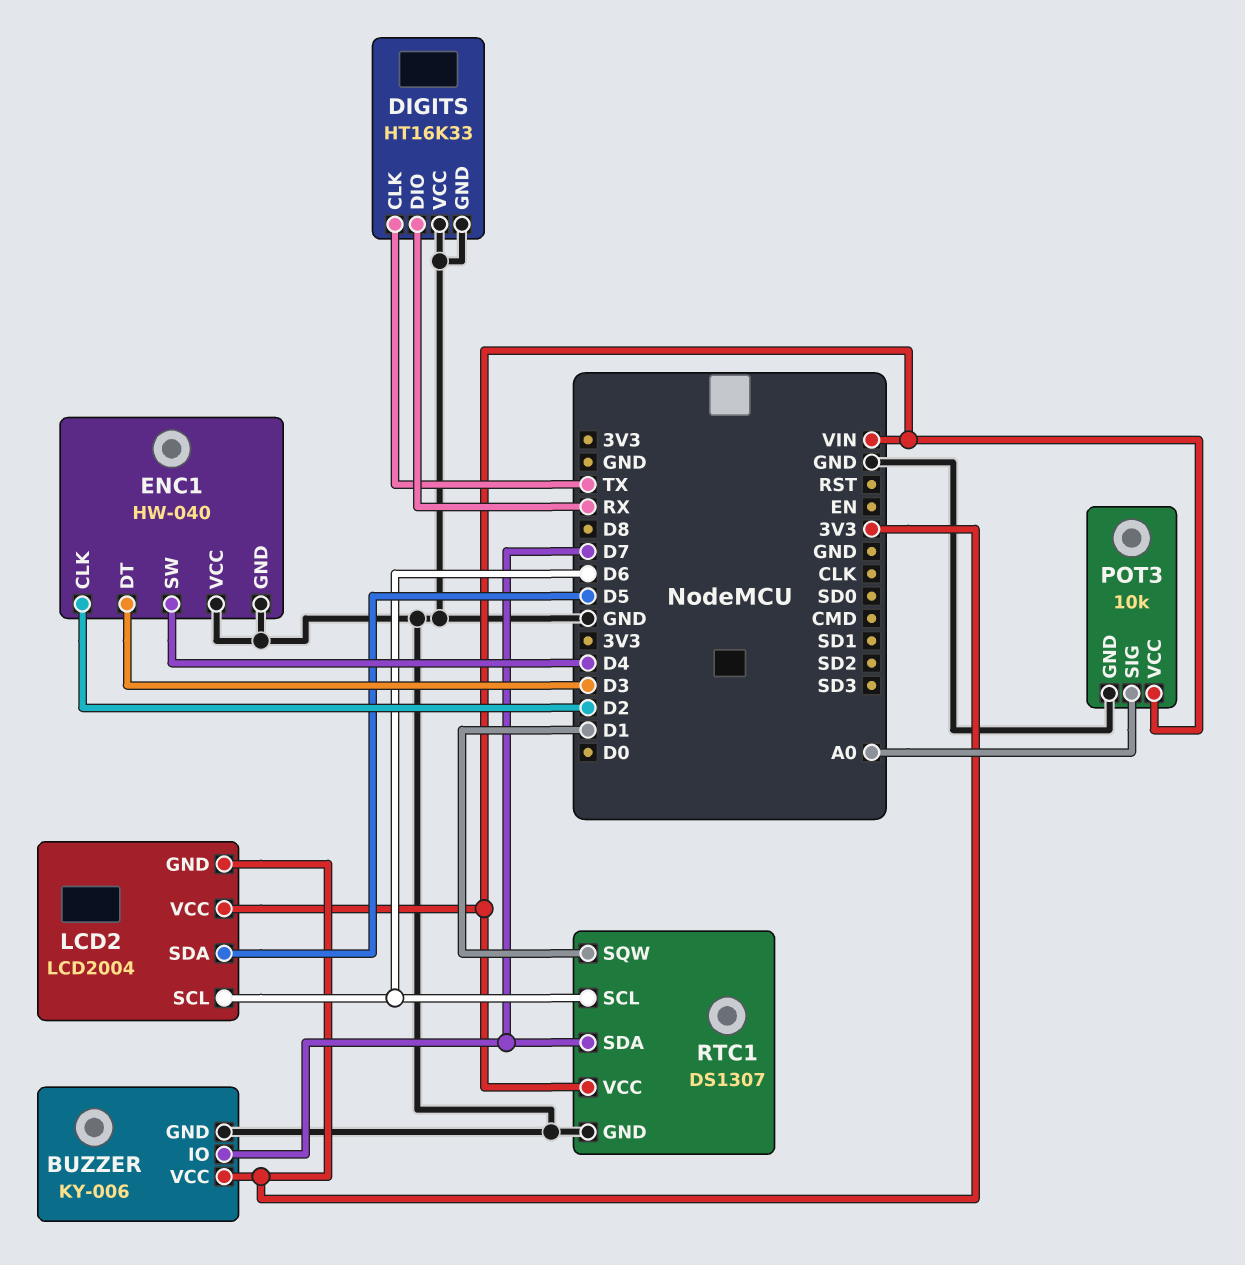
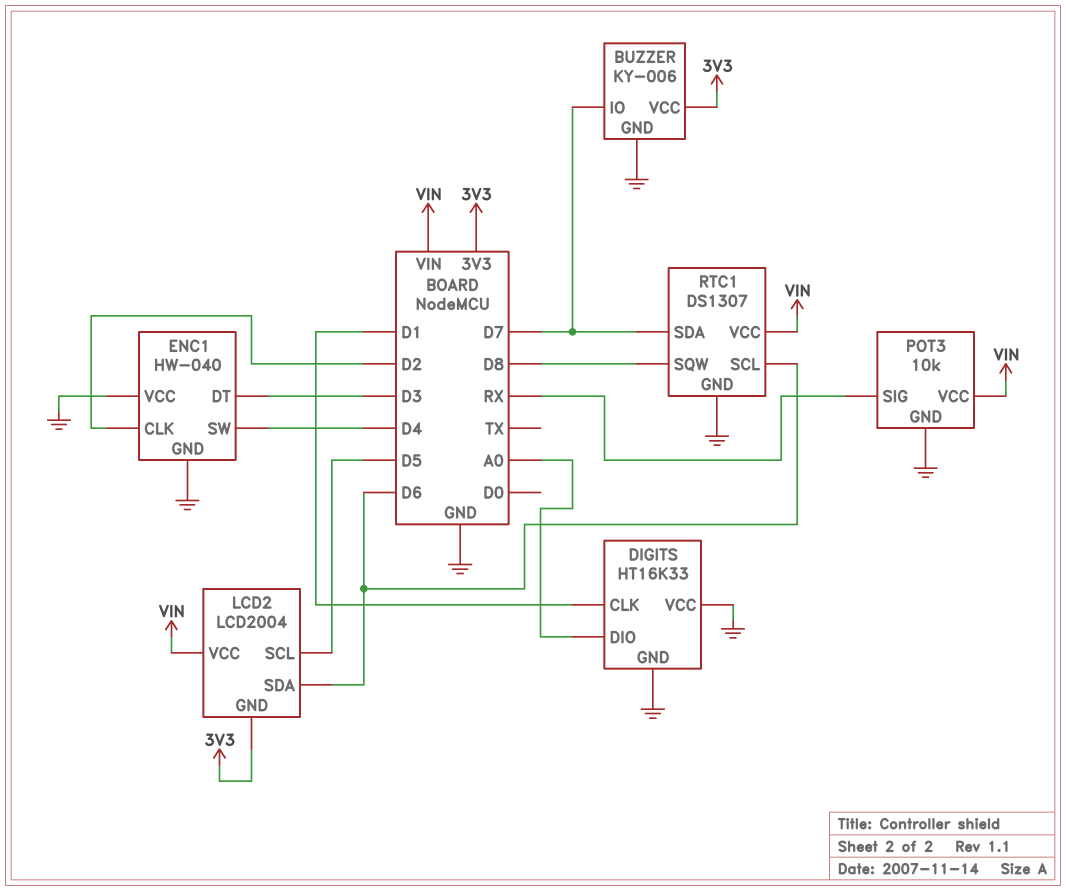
DIGITS pin CLK: TX -> D1
DIGITS pin DIO: RX -> A0
LCD2 pin SCL: D6 -> D5
LCD2 pin SDA: D5 -> D6
POT3 pin SIG: A0 -> RX
RTC1 pin SQW: D1 -> D8

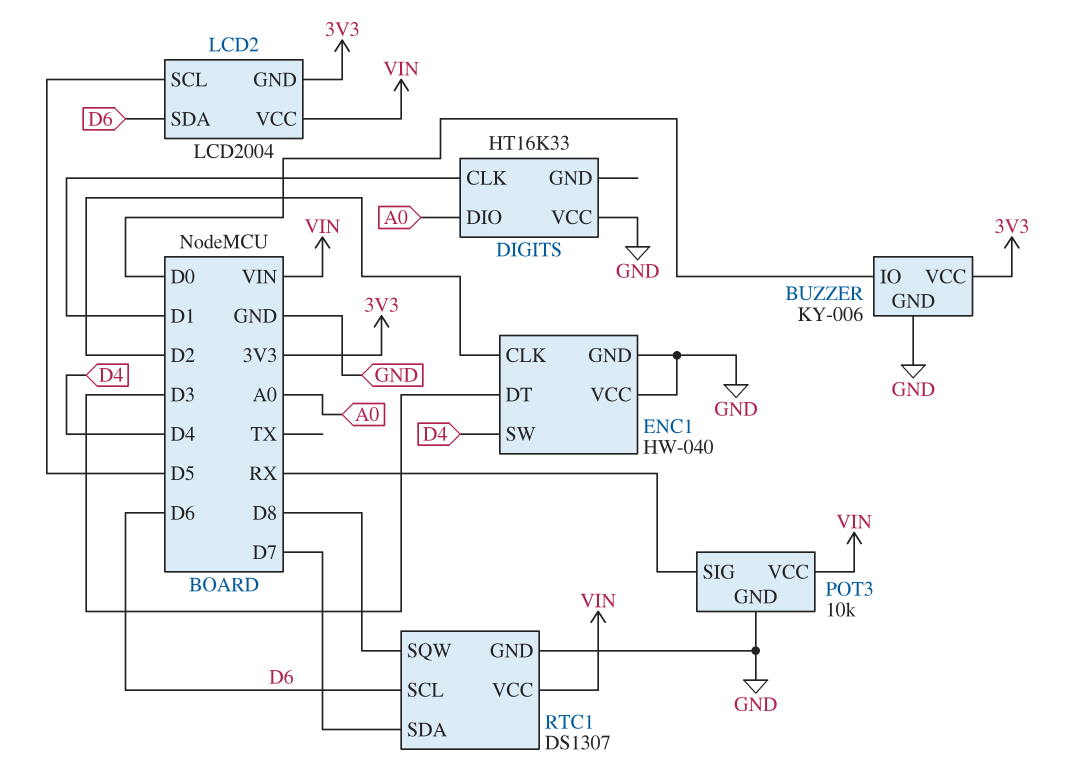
BUZZER pin IO: D7 -> D0
DIGITS pin GND: GND -> none

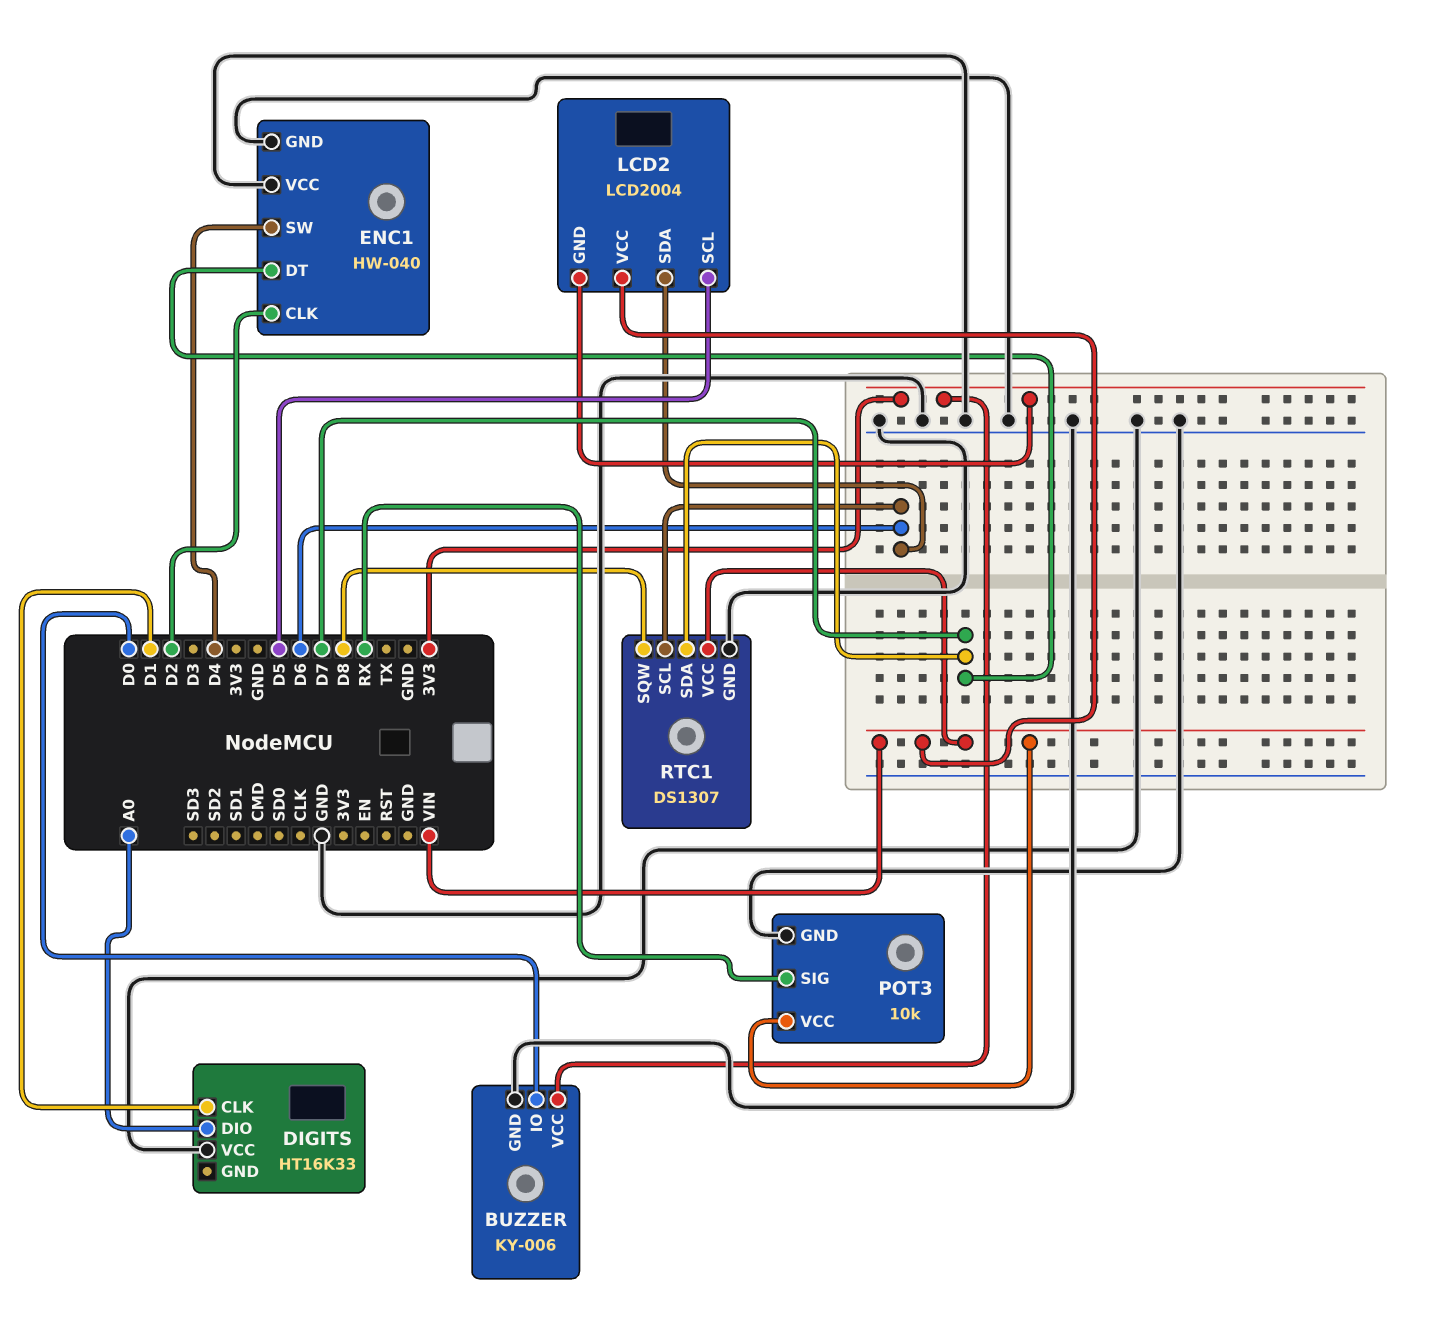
ENC1 pin DT: D3 -> D7

